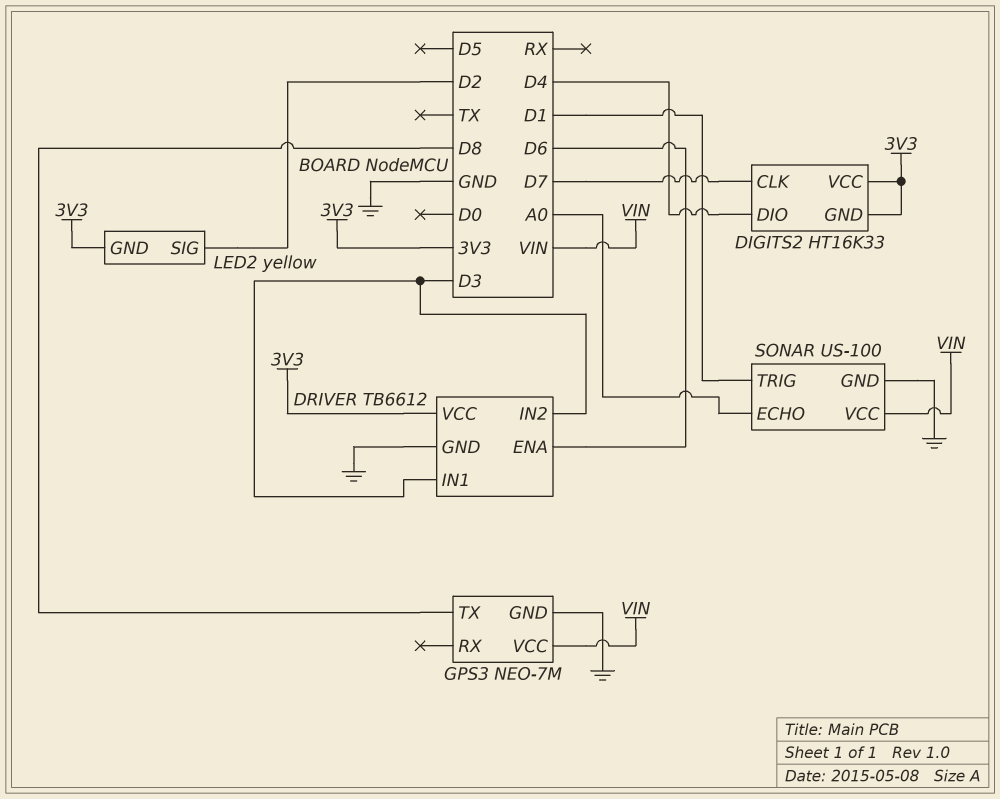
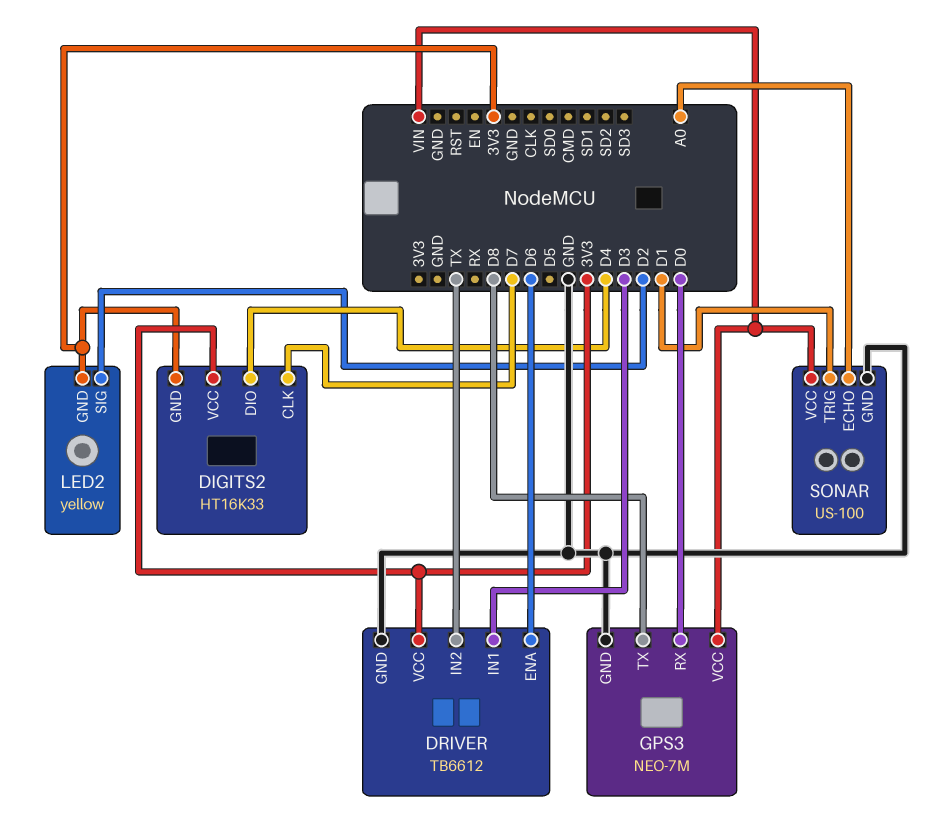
DRIVER pin IN2: D3 -> TX
GPS3 pin RX: none -> D0

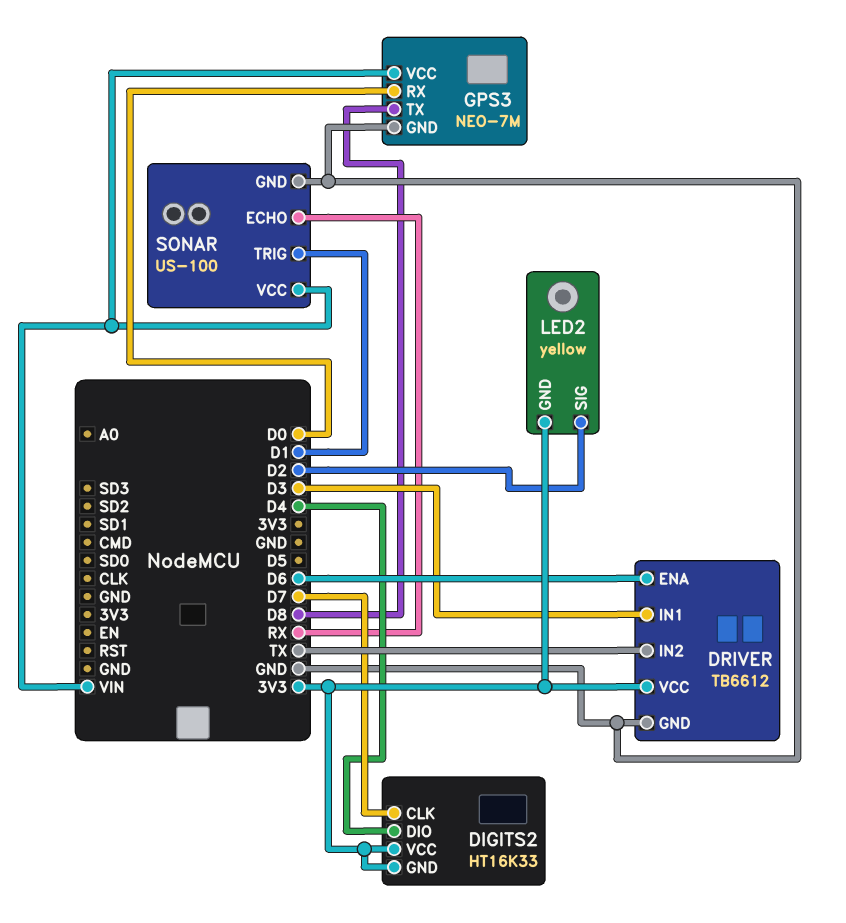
SONAR pin ECHO: A0 -> RX

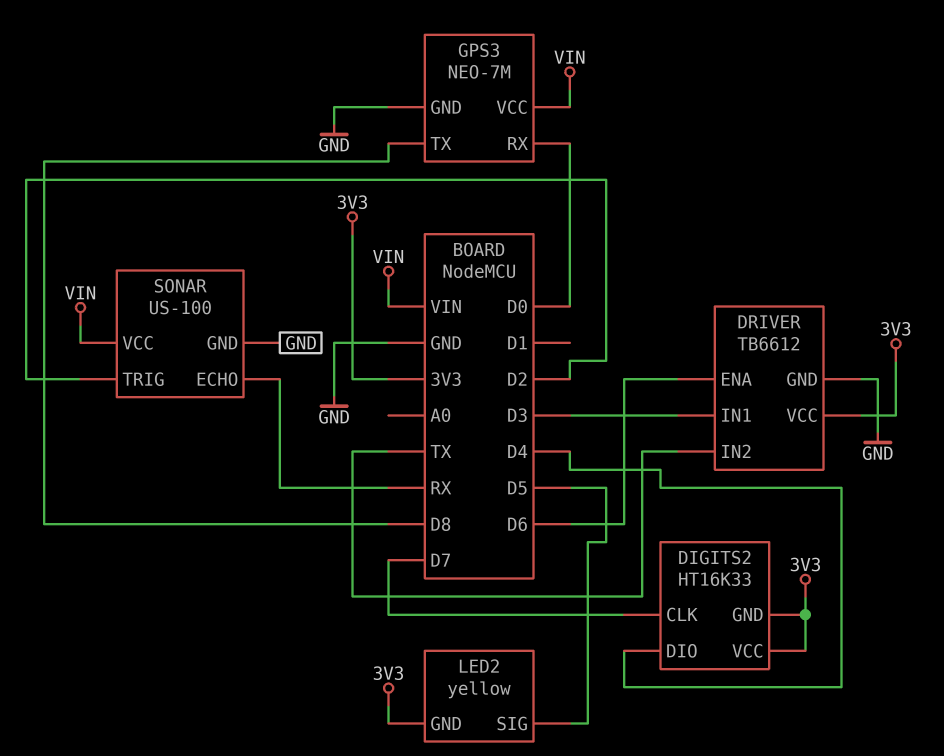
LED2 pin SIG: D2 -> D5
SONAR pin TRIG: D1 -> D2

